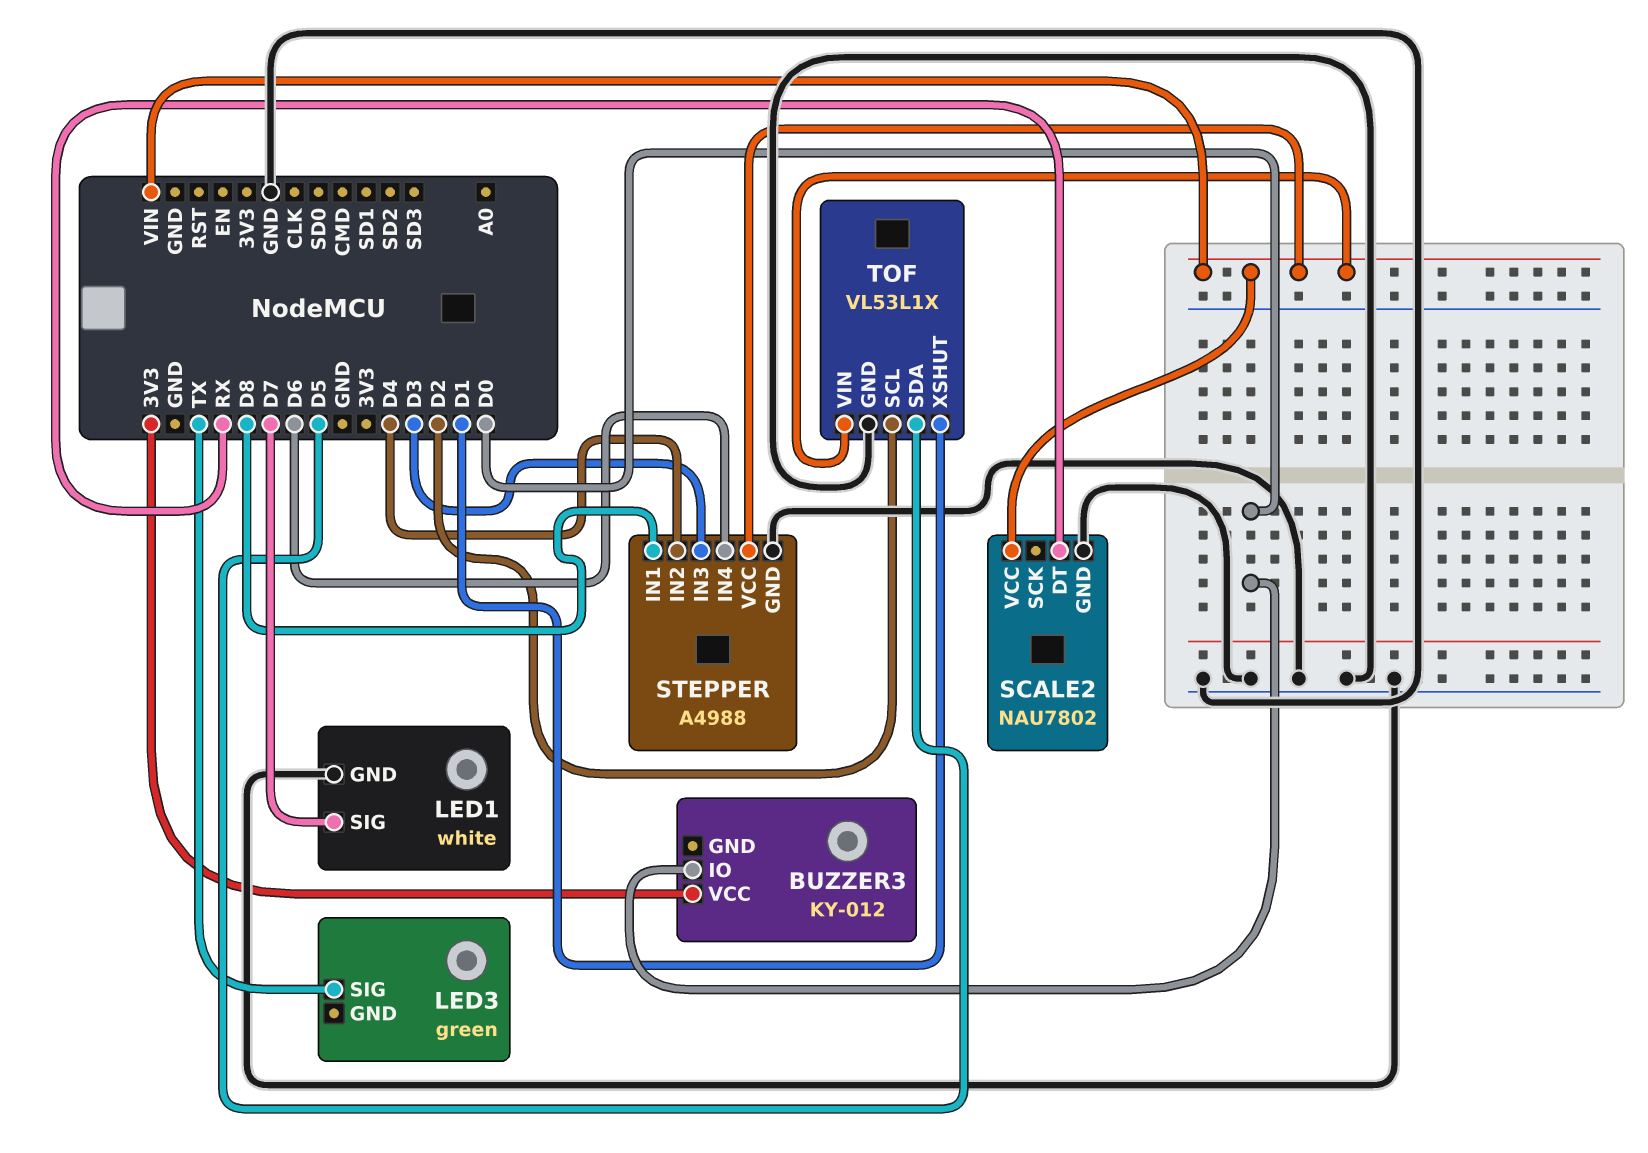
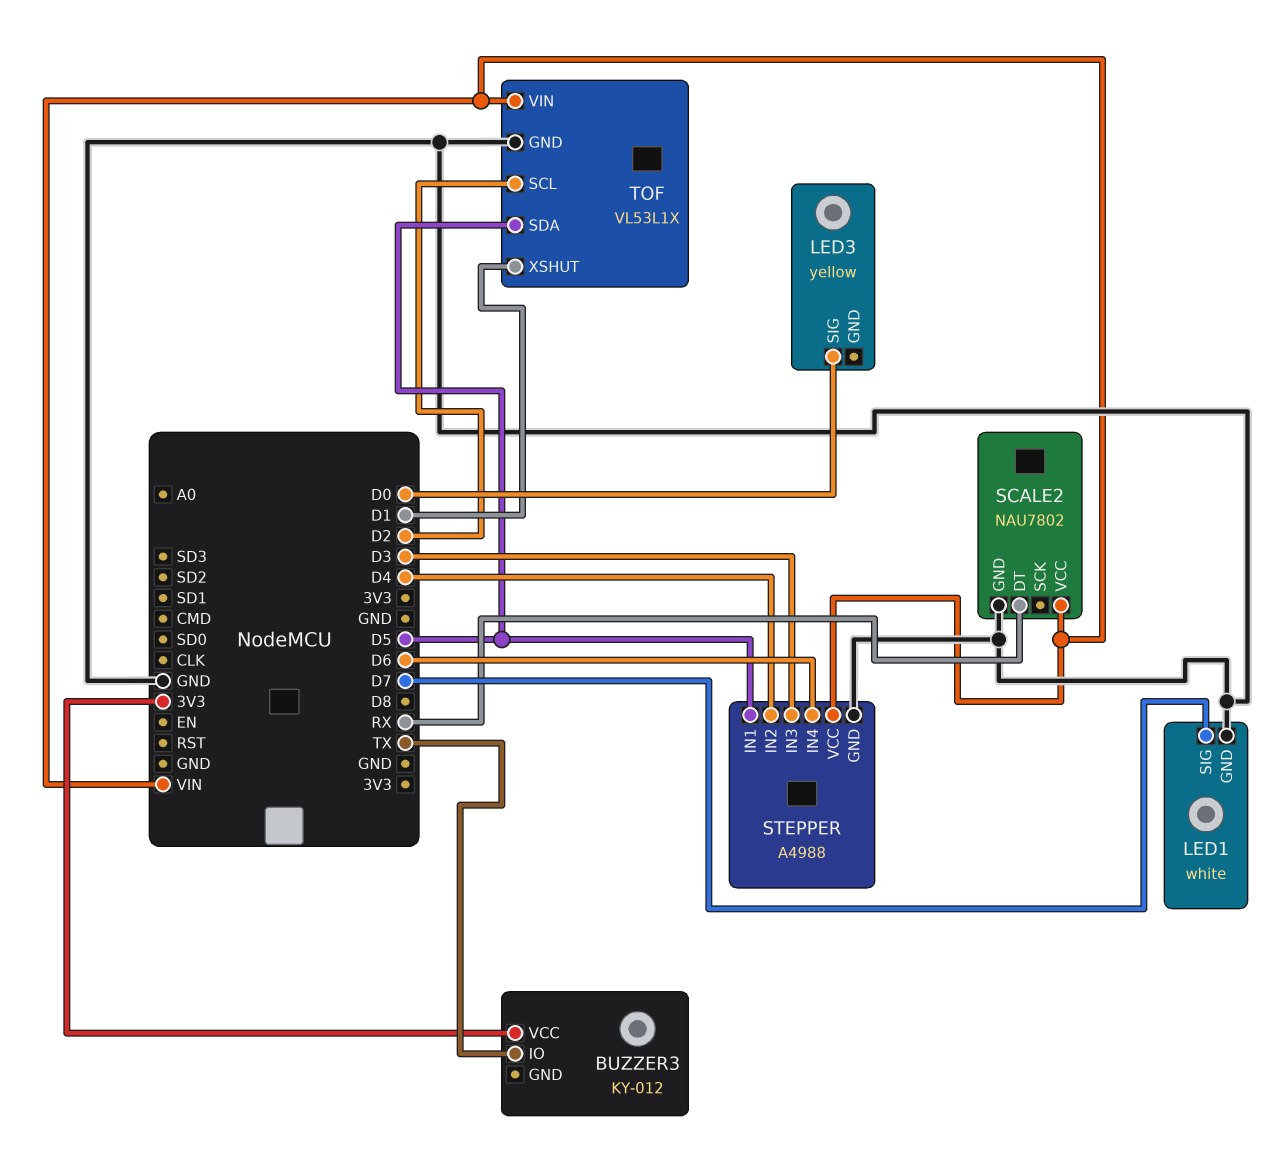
BUZZER3 pin IO: D0 -> TX
LED3: green -> yellow
LED3 pin SIG: TX -> D0
STEPPER pin IN1: D8 -> D5

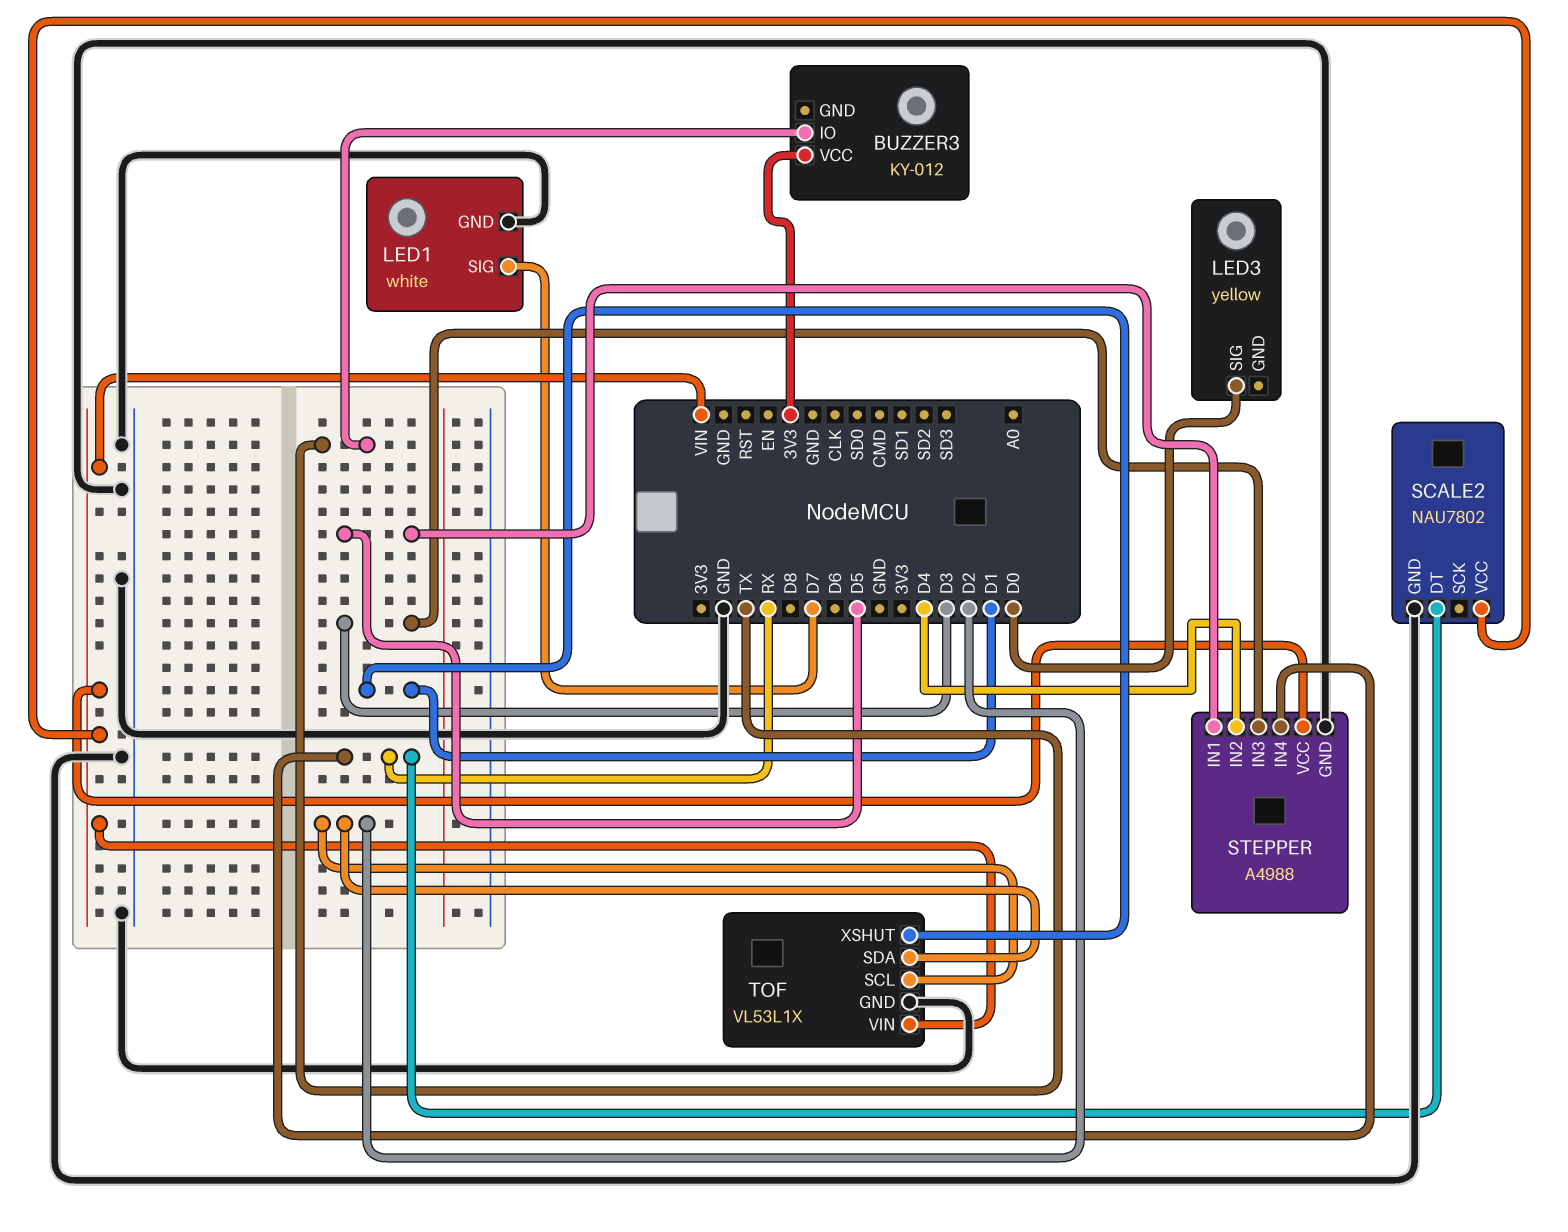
STEPPER pin IN4: D6 -> RX
TOF pin SDA: D5 -> D2

